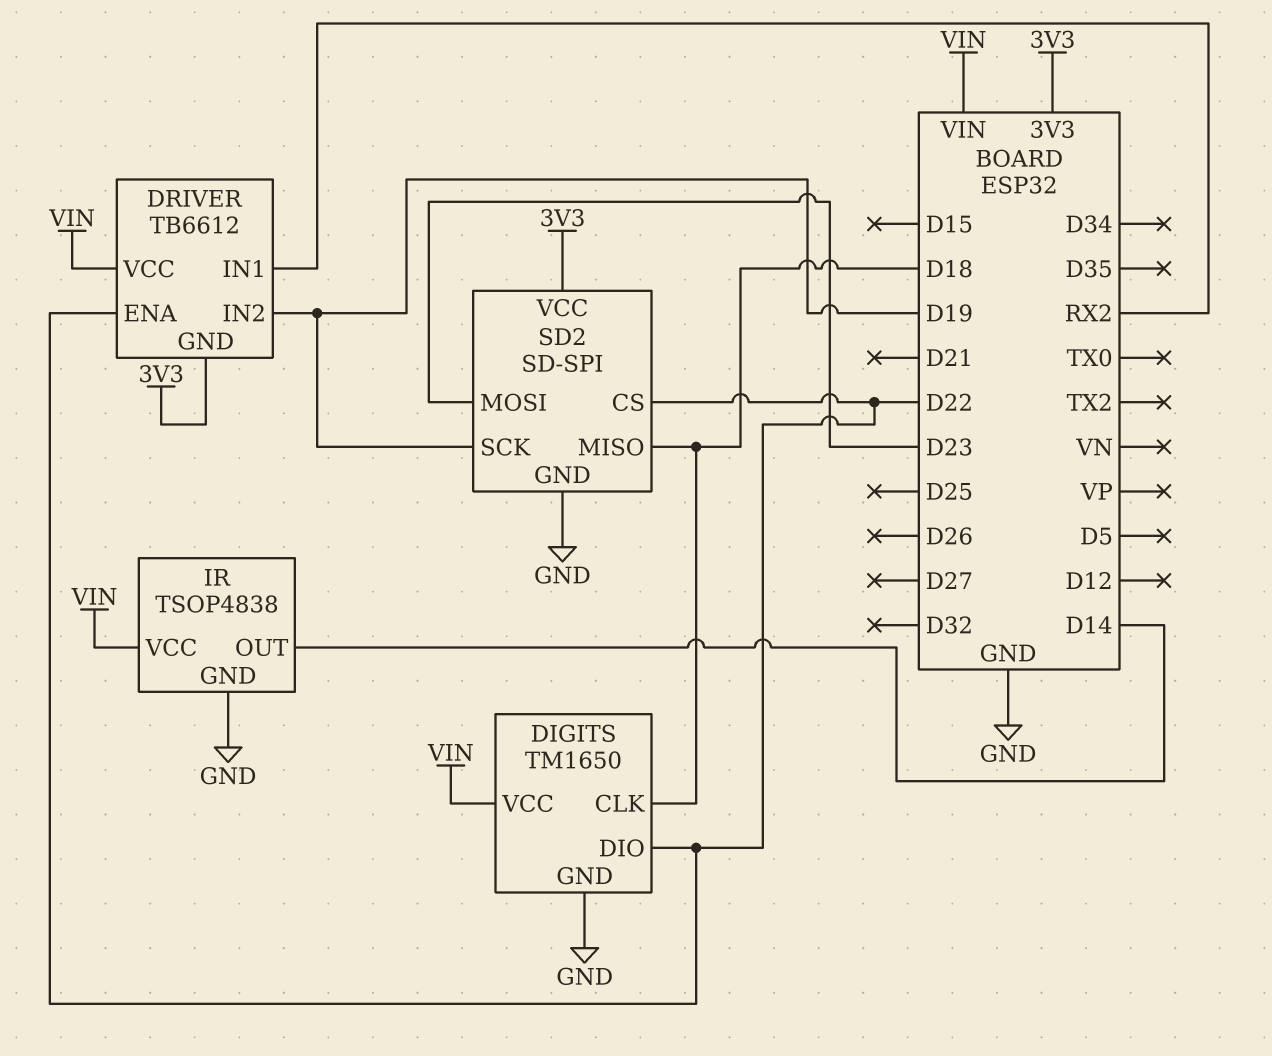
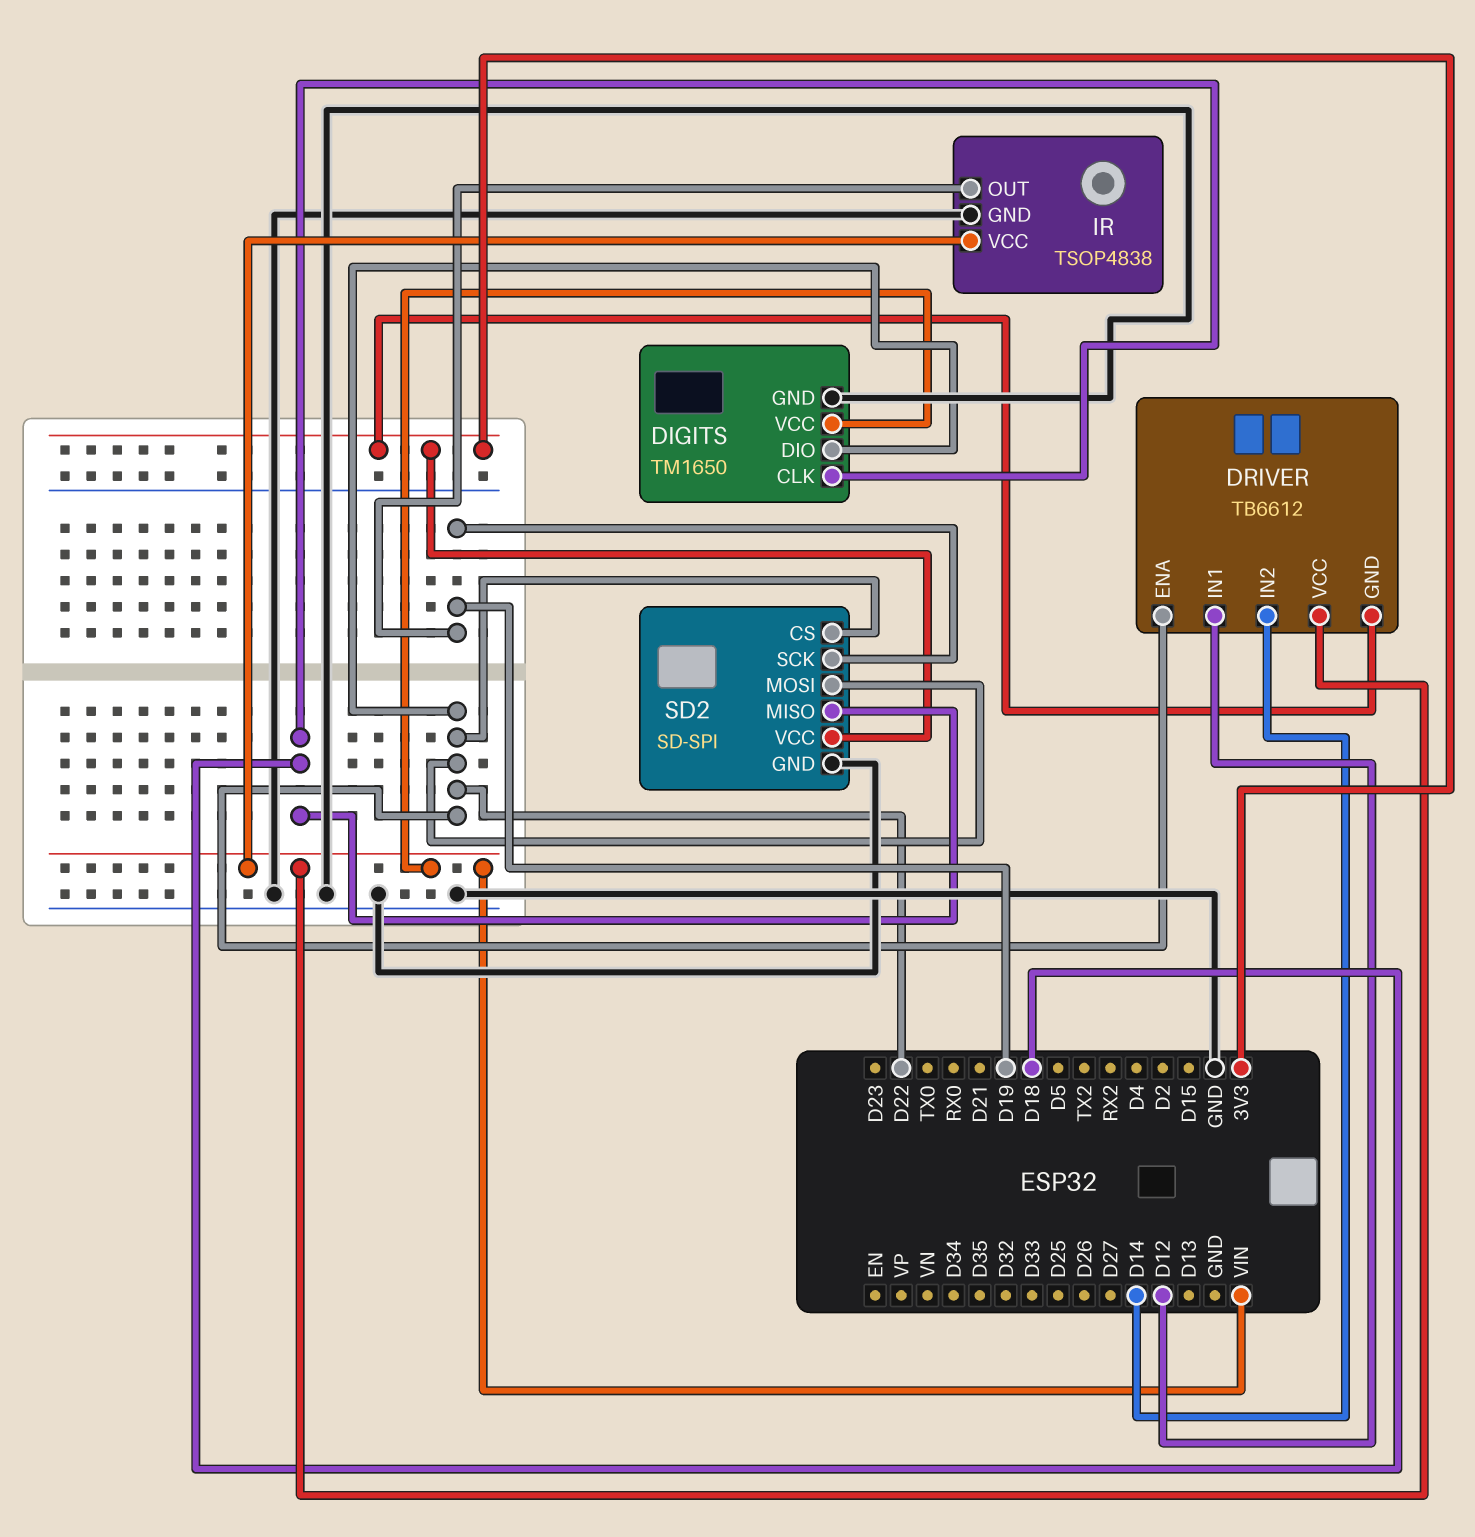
DRIVER pin IN1: RX2 -> D12
DRIVER pin IN2: D19 -> D14
IR pin OUT: D14 -> D19
SD2 pin MOSI: D23 -> D22

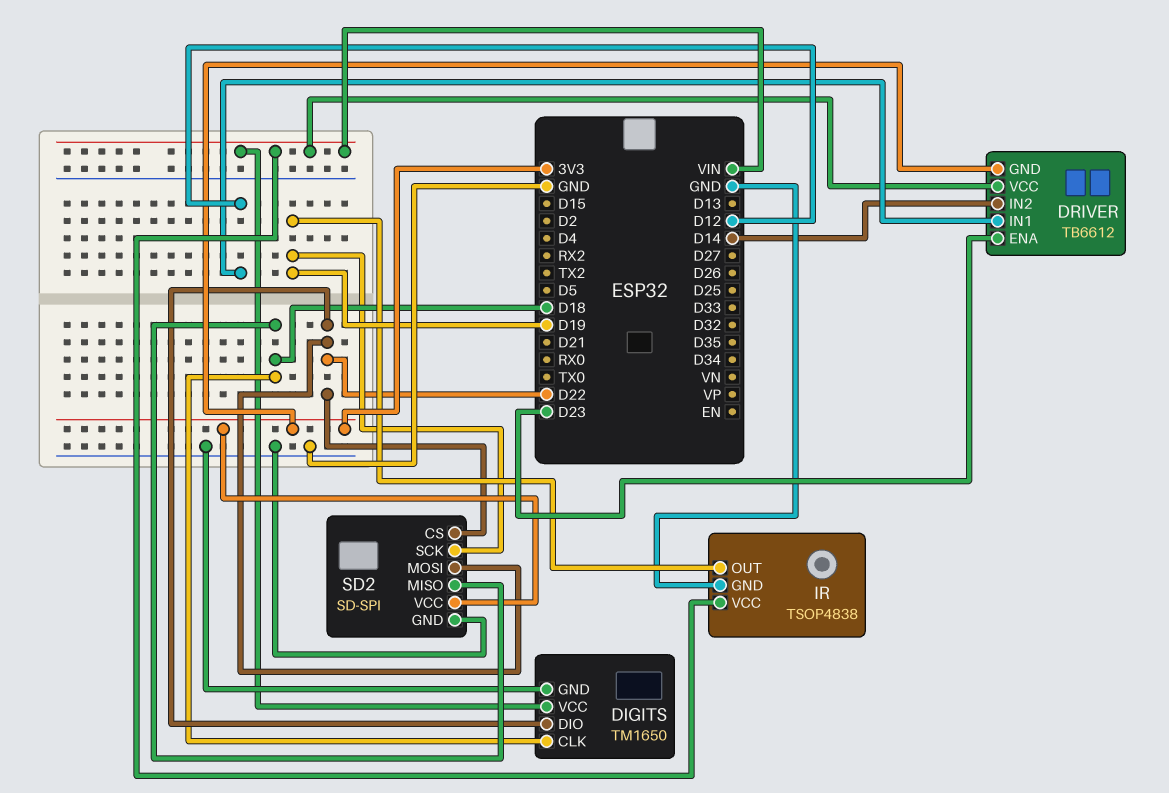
DRIVER pin ENA: D22 -> D23

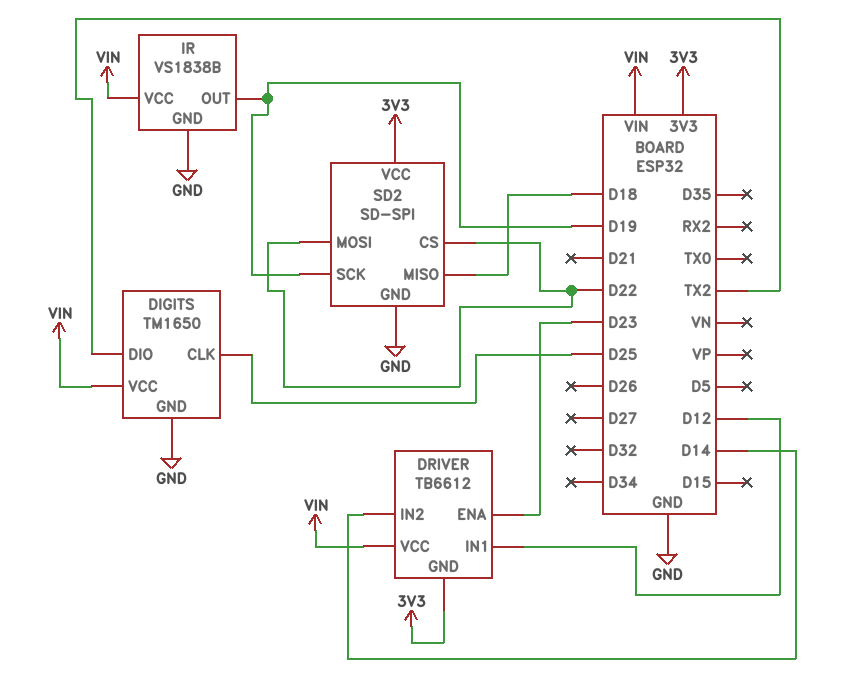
DIGITS pin CLK: D18 -> D25
DIGITS pin DIO: D22 -> TX2
IR: TSOP4838 -> VS1838B

